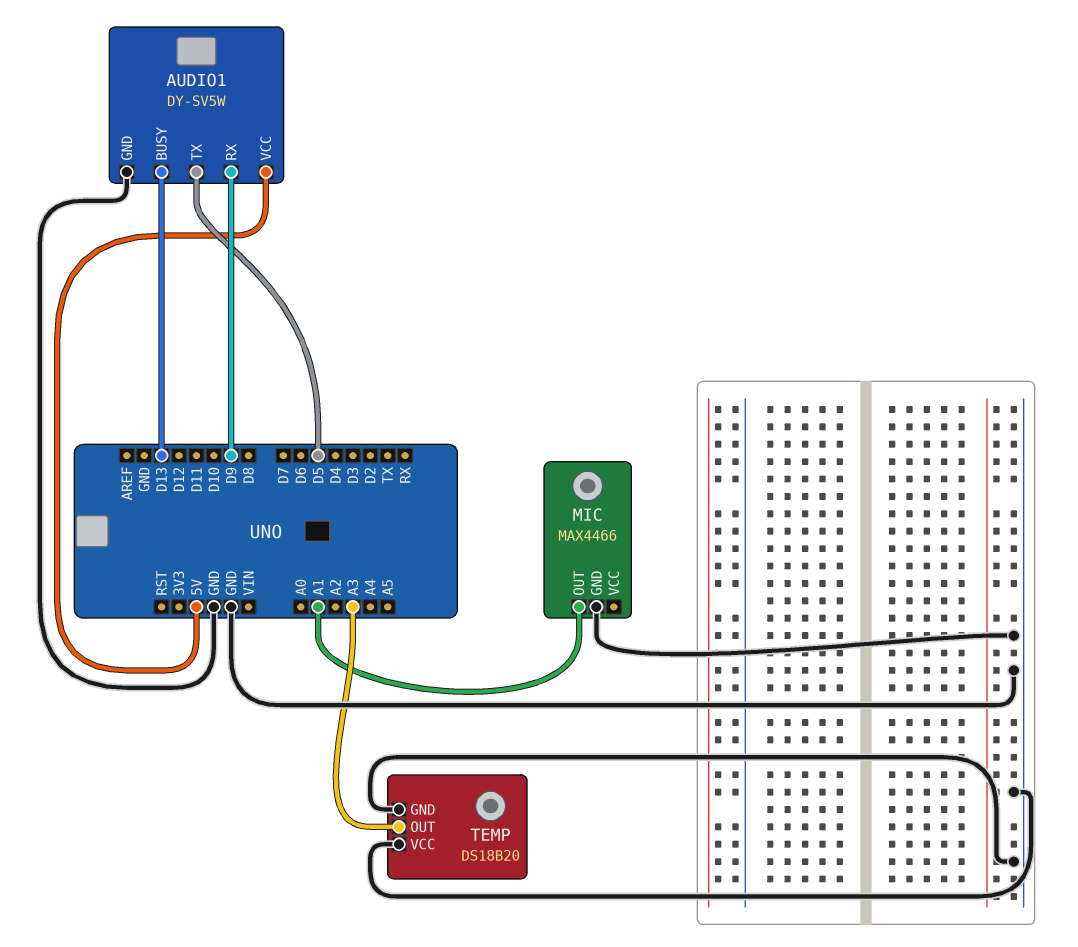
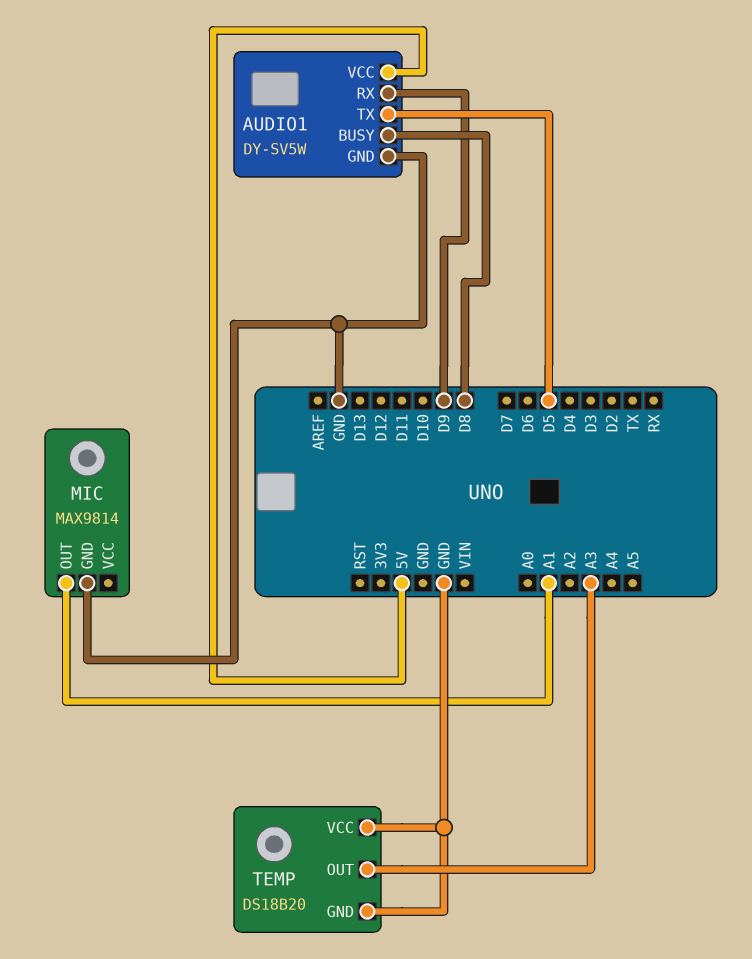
AUDIO1 pin BUSY: D13 -> D8
MIC: MAX4466 -> MAX9814

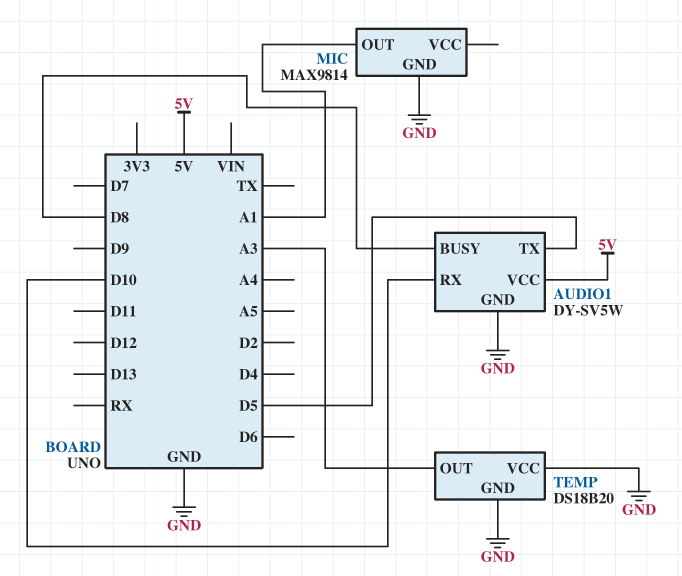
AUDIO1 pin RX: D9 -> D10

